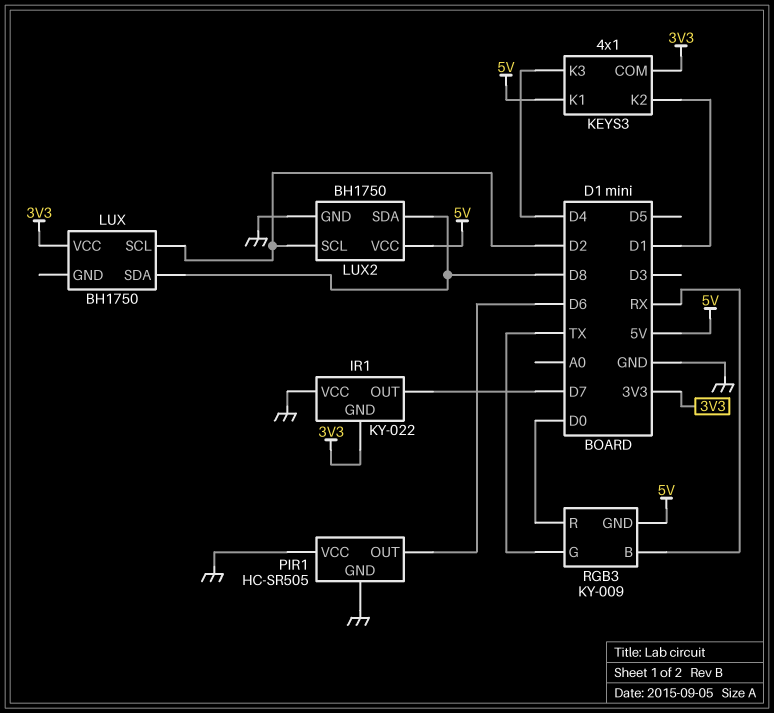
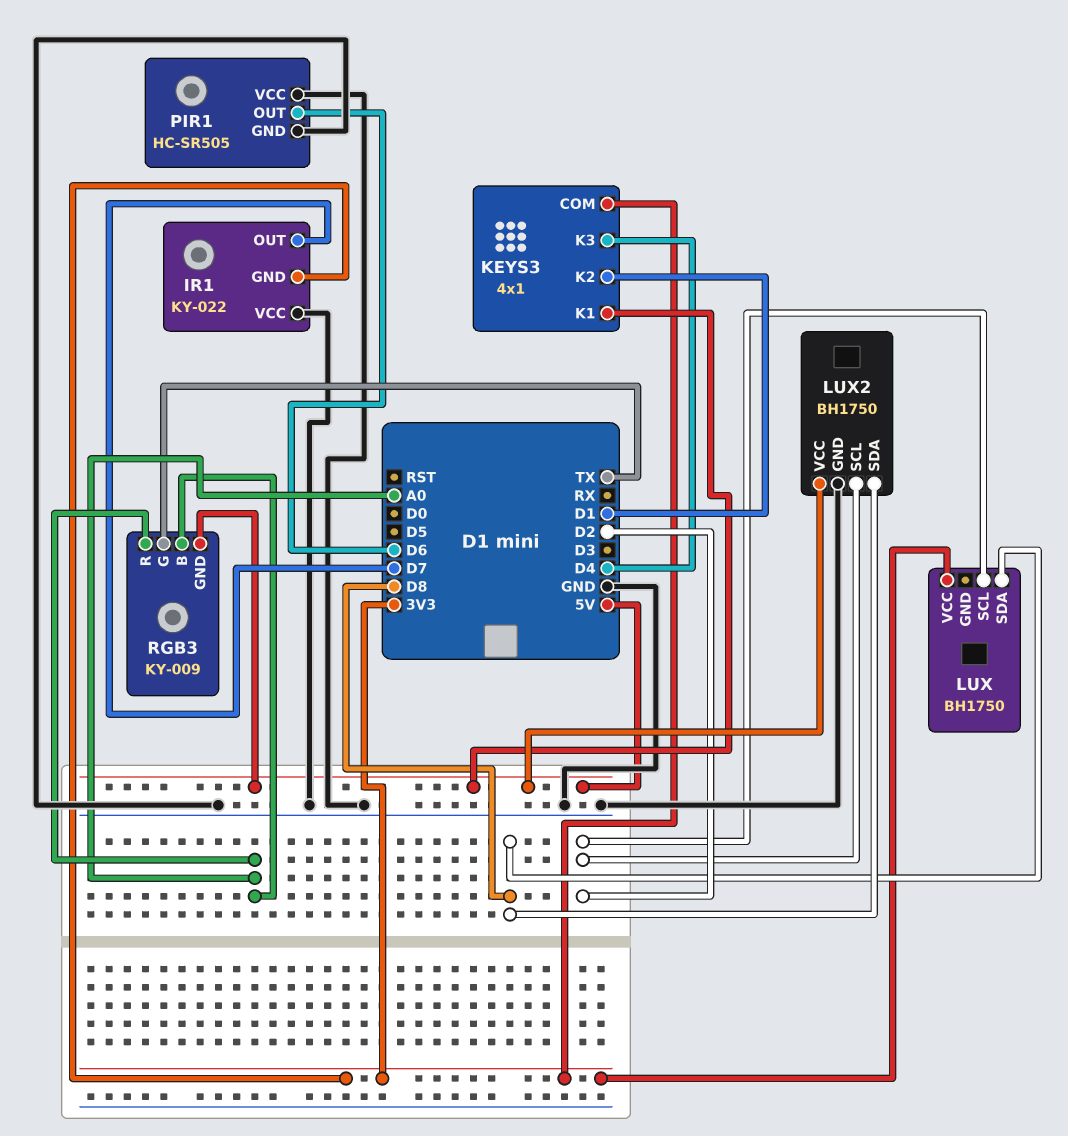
RGB3 pin B: RX -> A0
RGB3 pin R: D0 -> A0

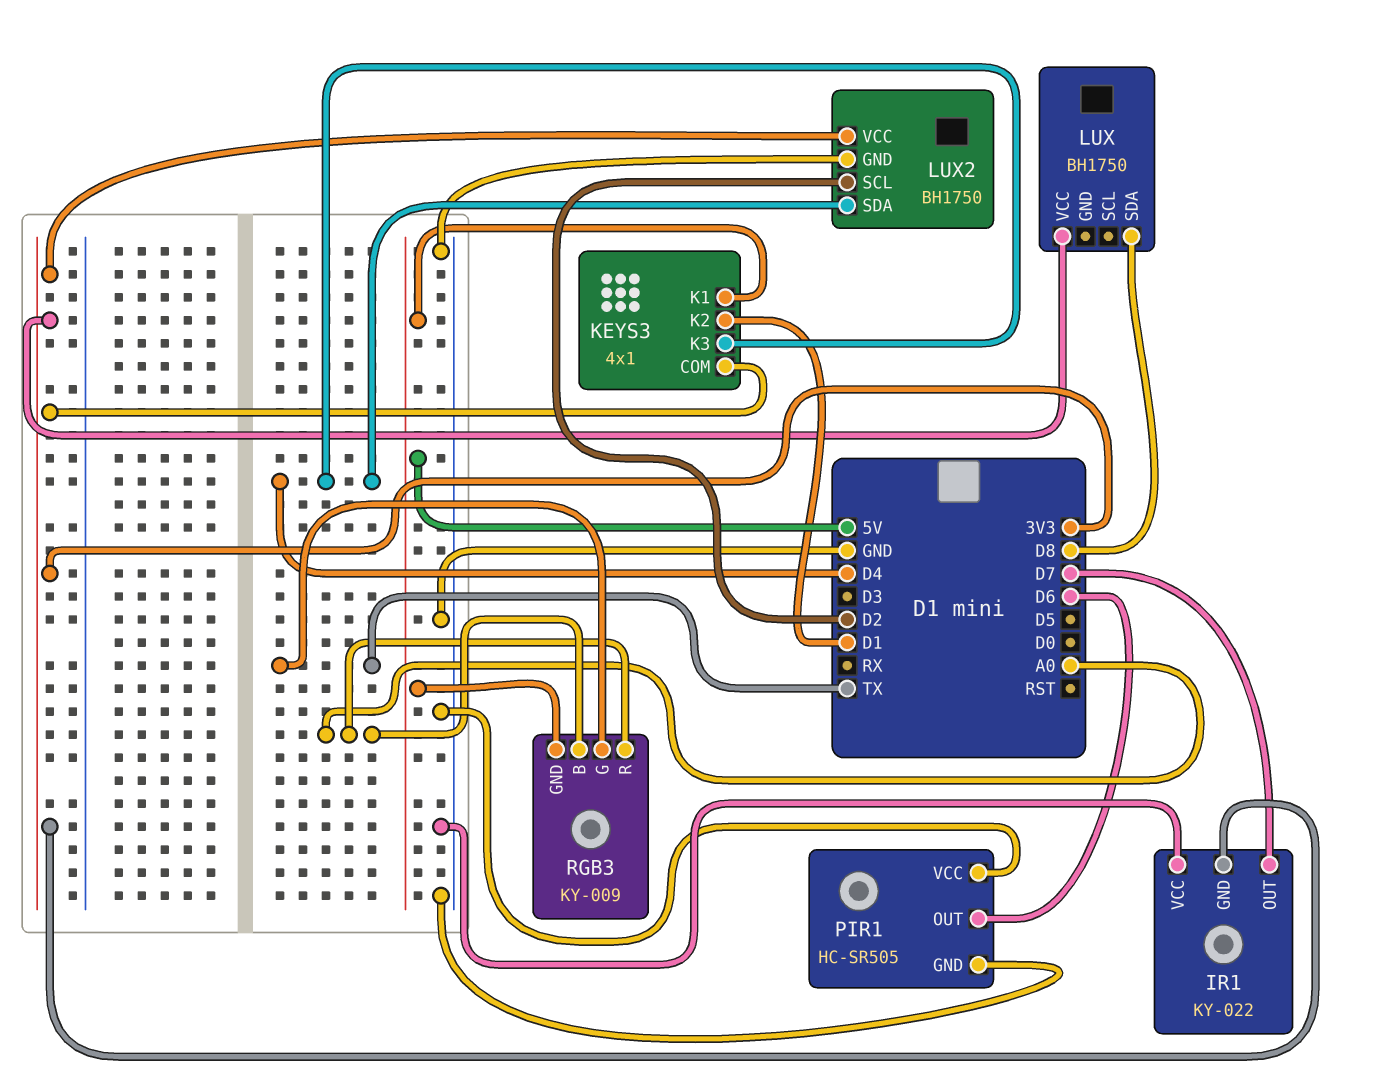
LUX pin SCL: D2 -> none
LUX2 pin SDA: D8 -> D4
LUX2 pin VCC: 5V -> 3V3

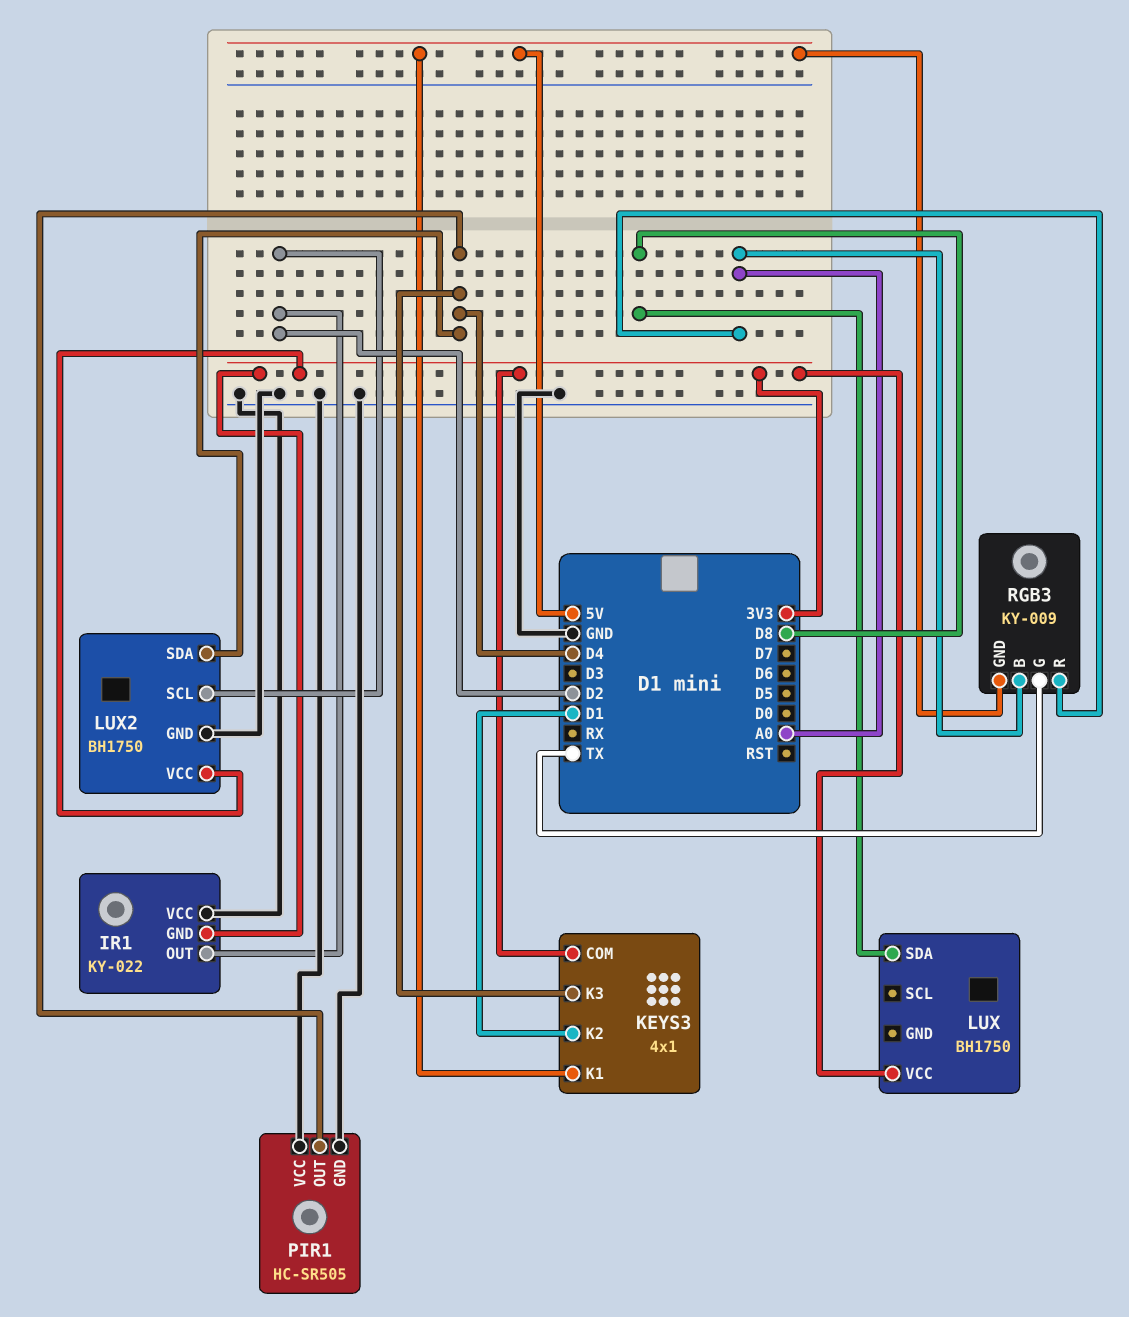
IR1 pin OUT: D7 -> D2
PIR1 pin OUT: D6 -> D4

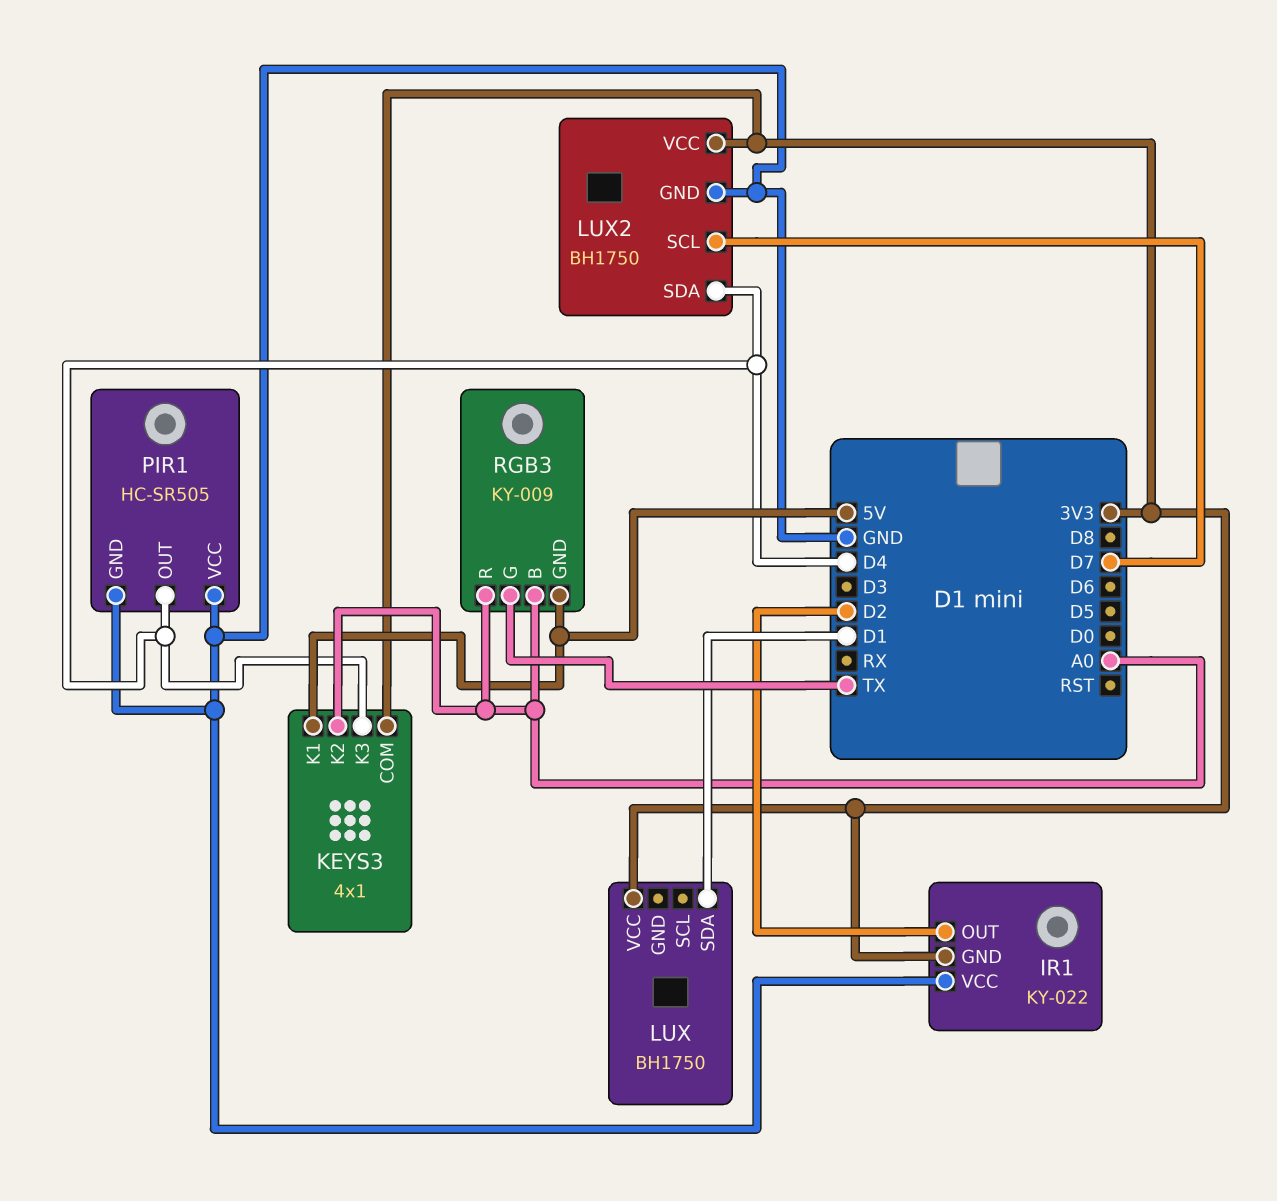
KEYS3 pin K2: D1 -> A0
LUX pin SDA: D8 -> D1
LUX2 pin SCL: D2 -> D7

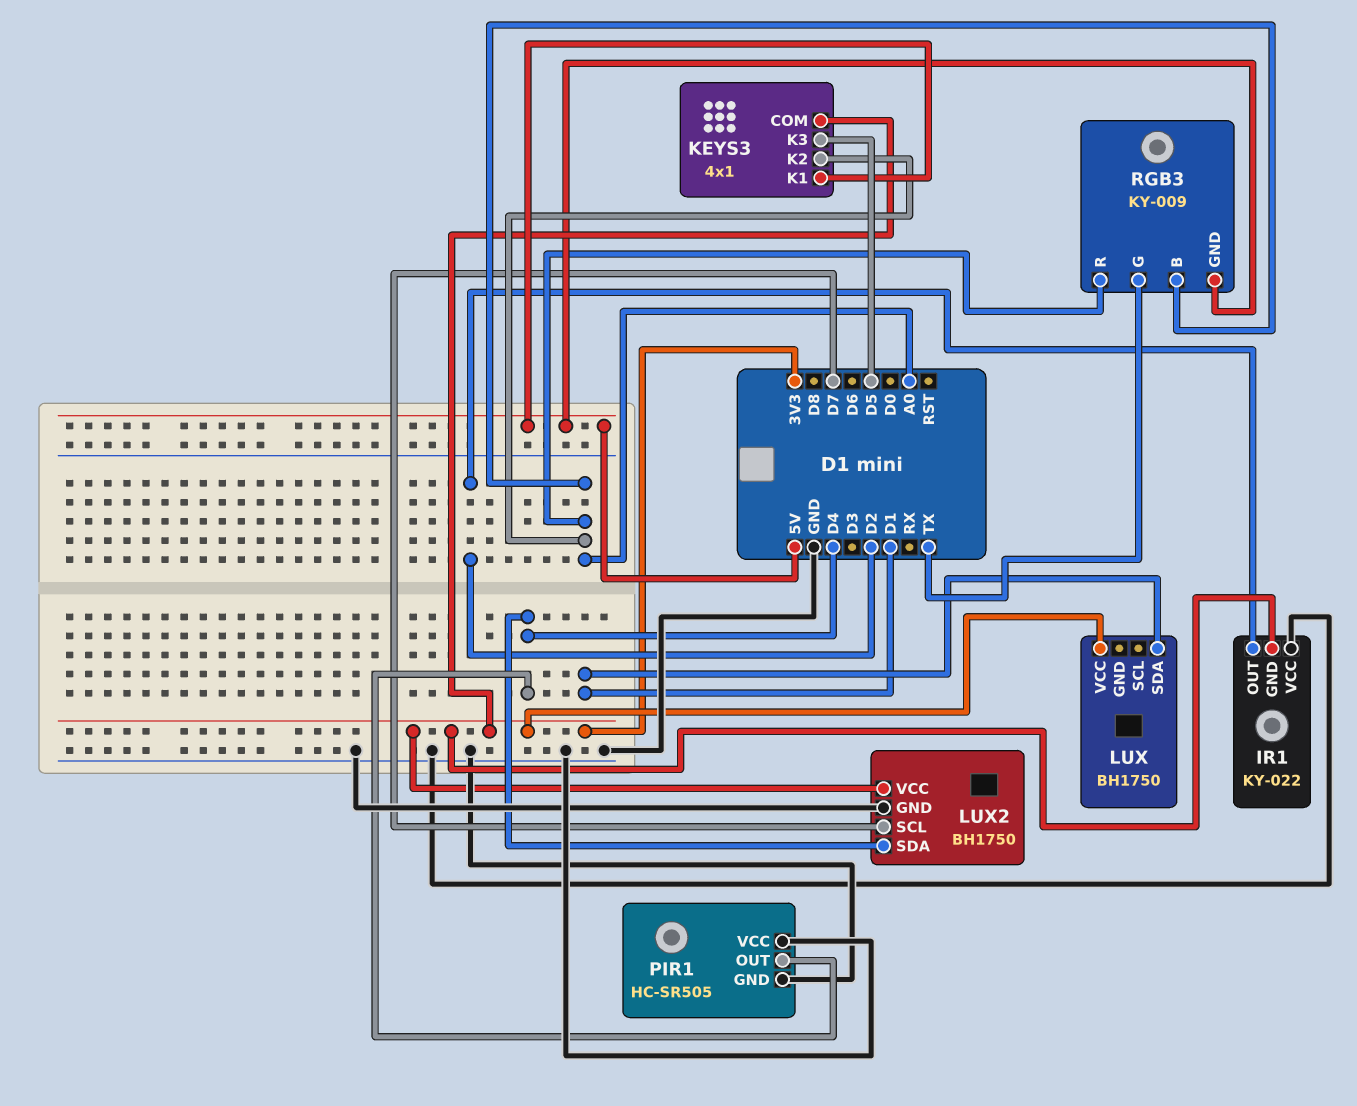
KEYS3 pin K3: D4 -> D5

